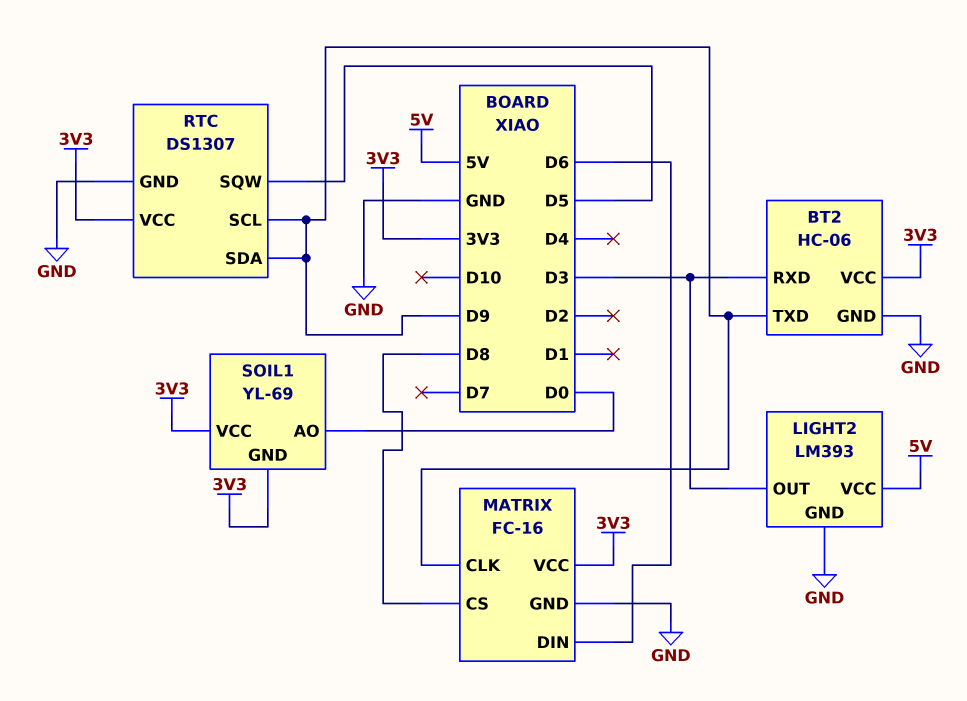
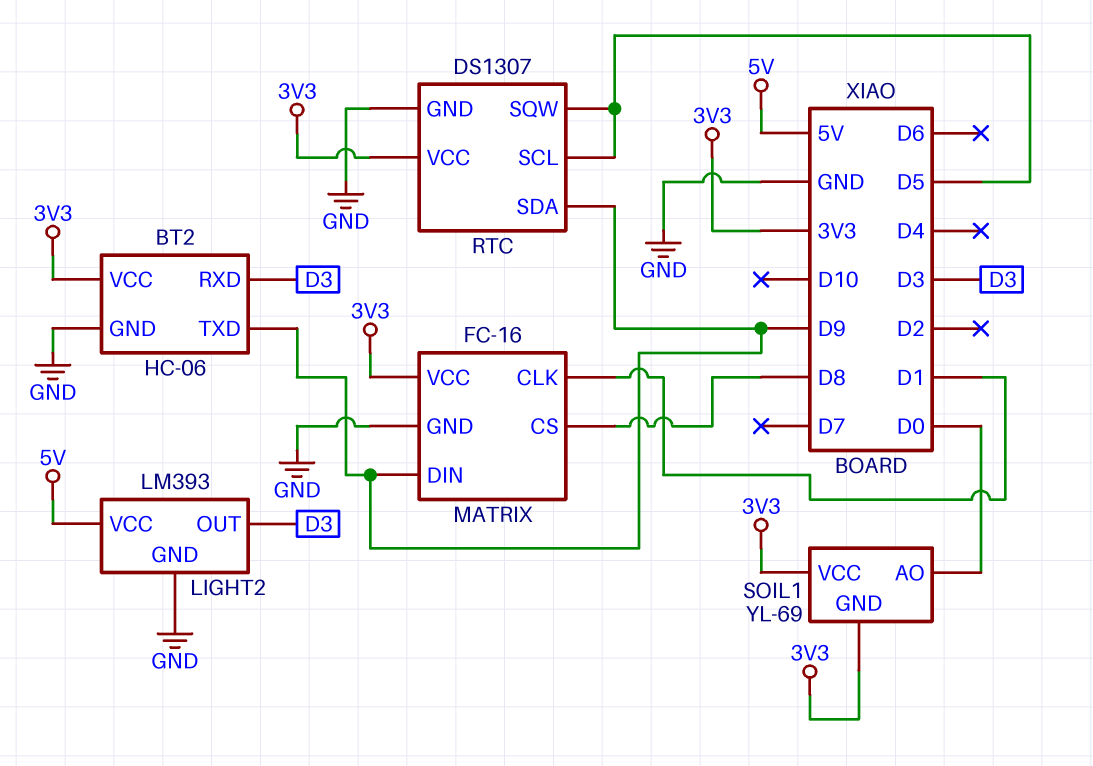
MATRIX pin CLK: D9 -> D1
MATRIX pin DIN: D6 -> D9
RTC pin SCL: D9 -> D5

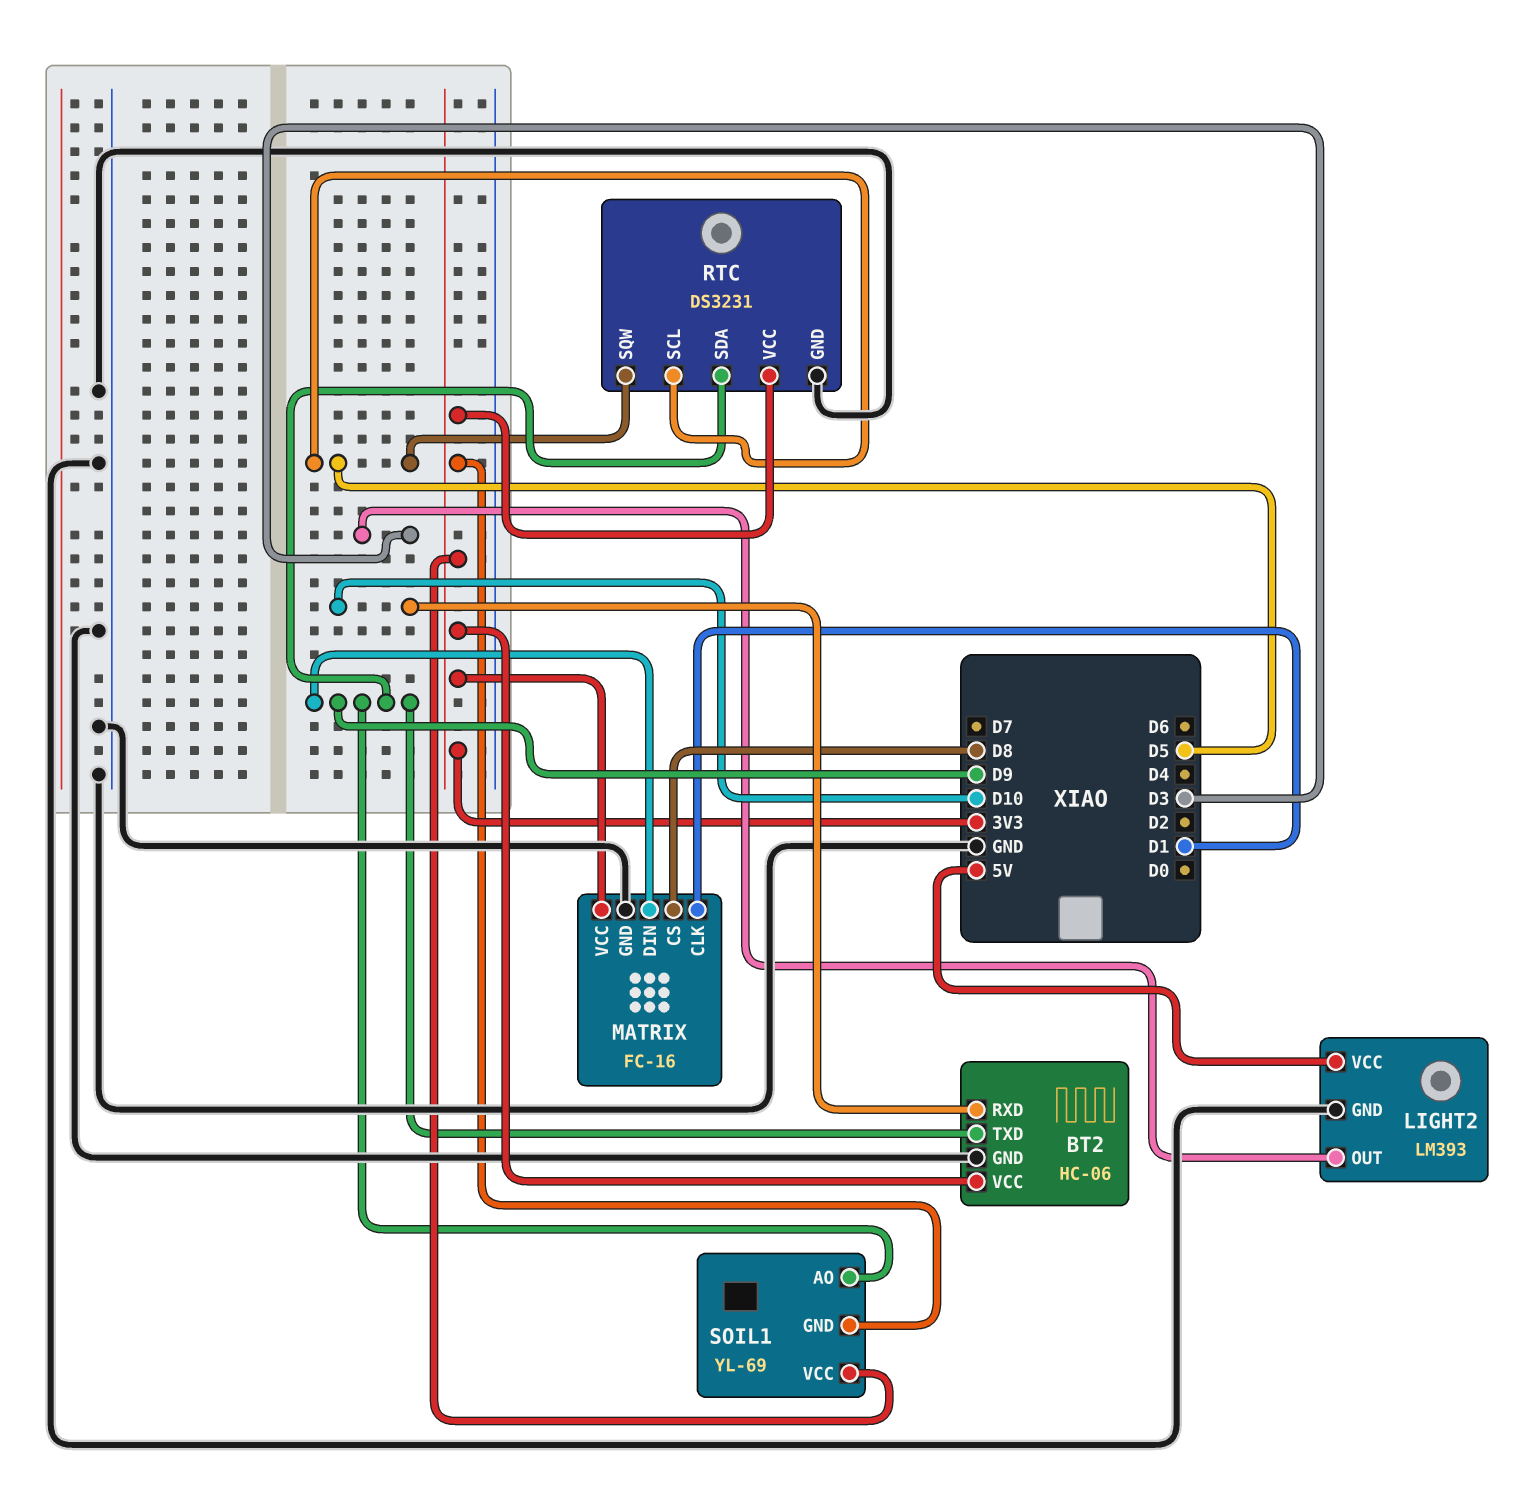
BT2 pin RXD: D3 -> D10
RTC: DS1307 -> DS3231
SOIL1 pin AO: D0 -> D9

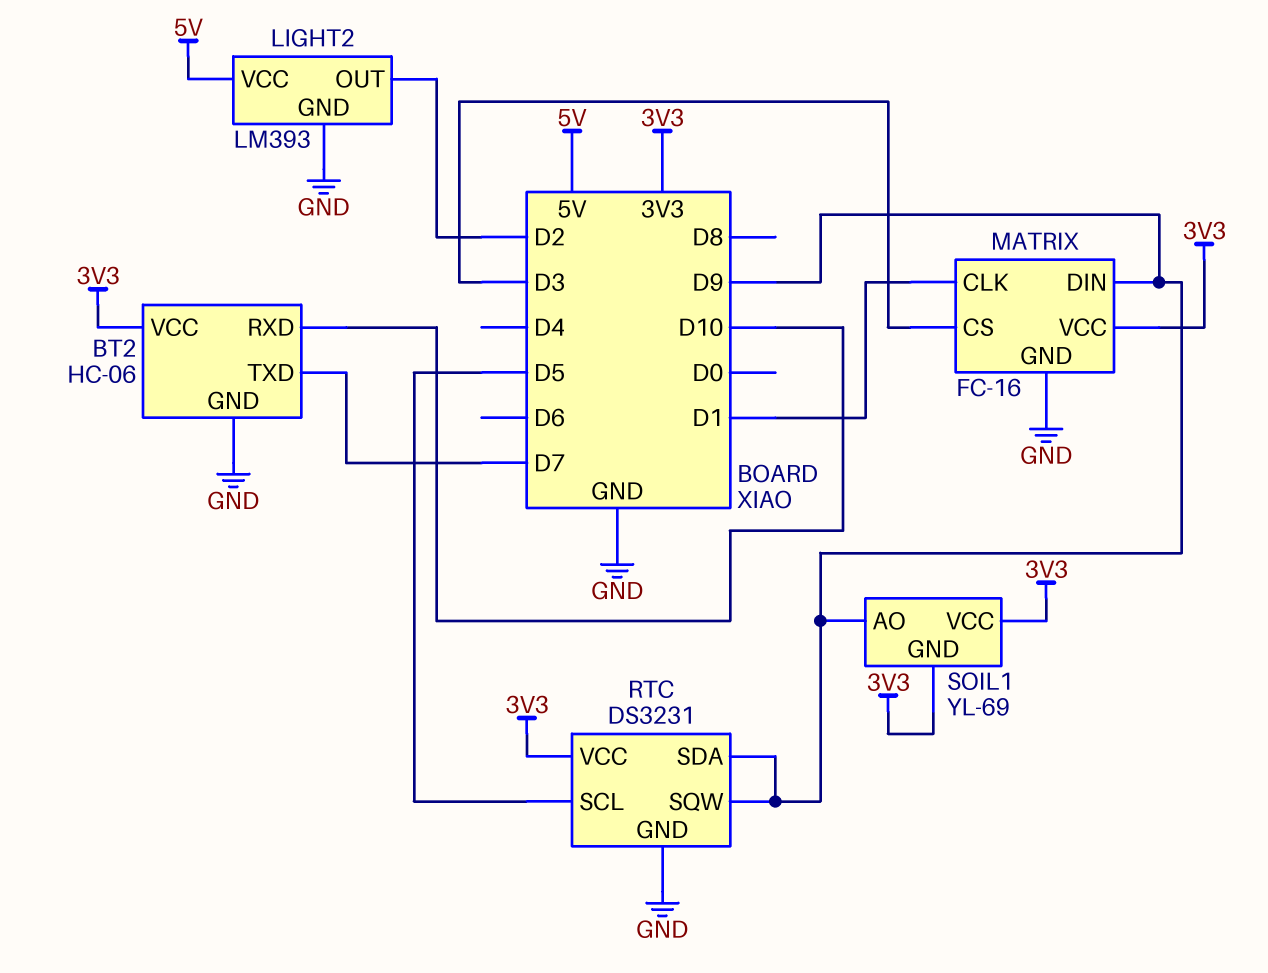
BT2 pin TXD: D9 -> D7
LIGHT2 pin OUT: D3 -> D2
MATRIX pin CS: D8 -> D3
RTC pin SQW: D5 -> D9

